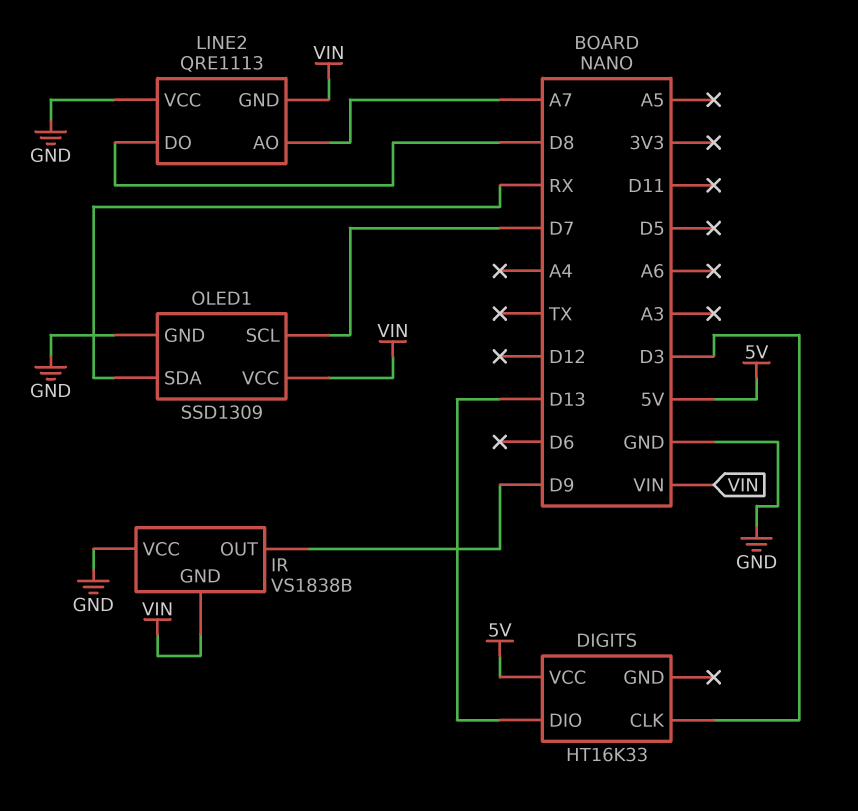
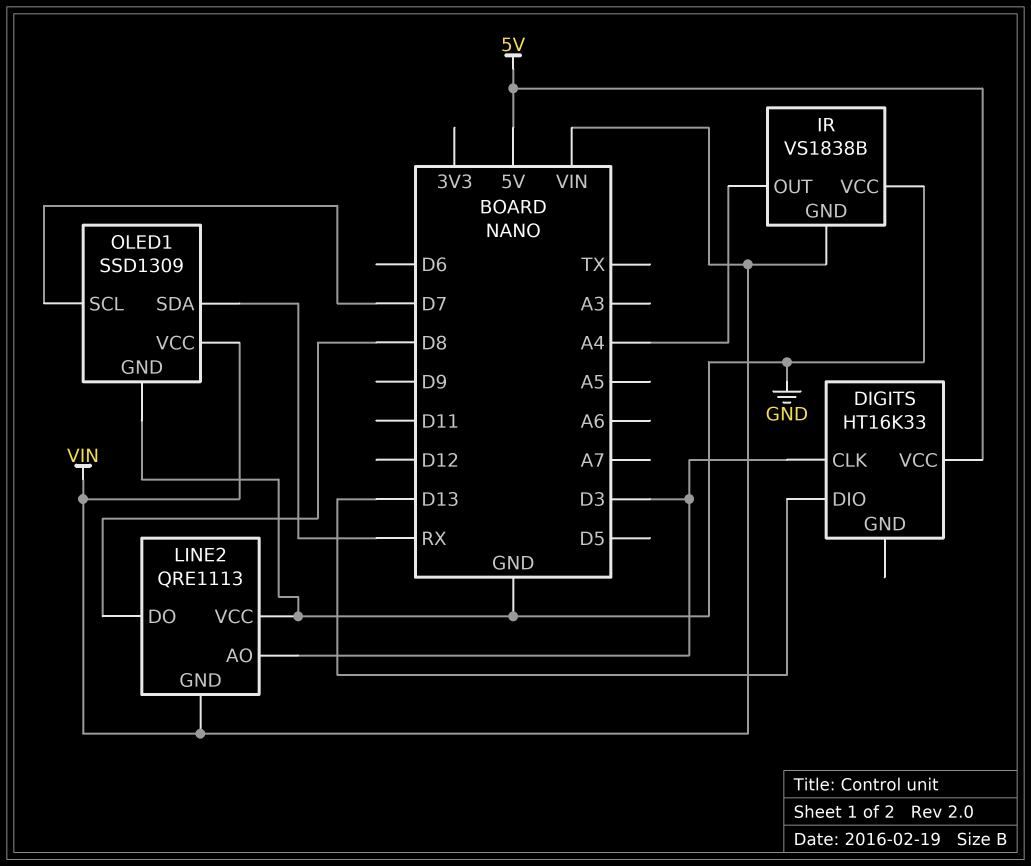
IR pin OUT: D9 -> A4
LINE2 pin AO: A7 -> D3

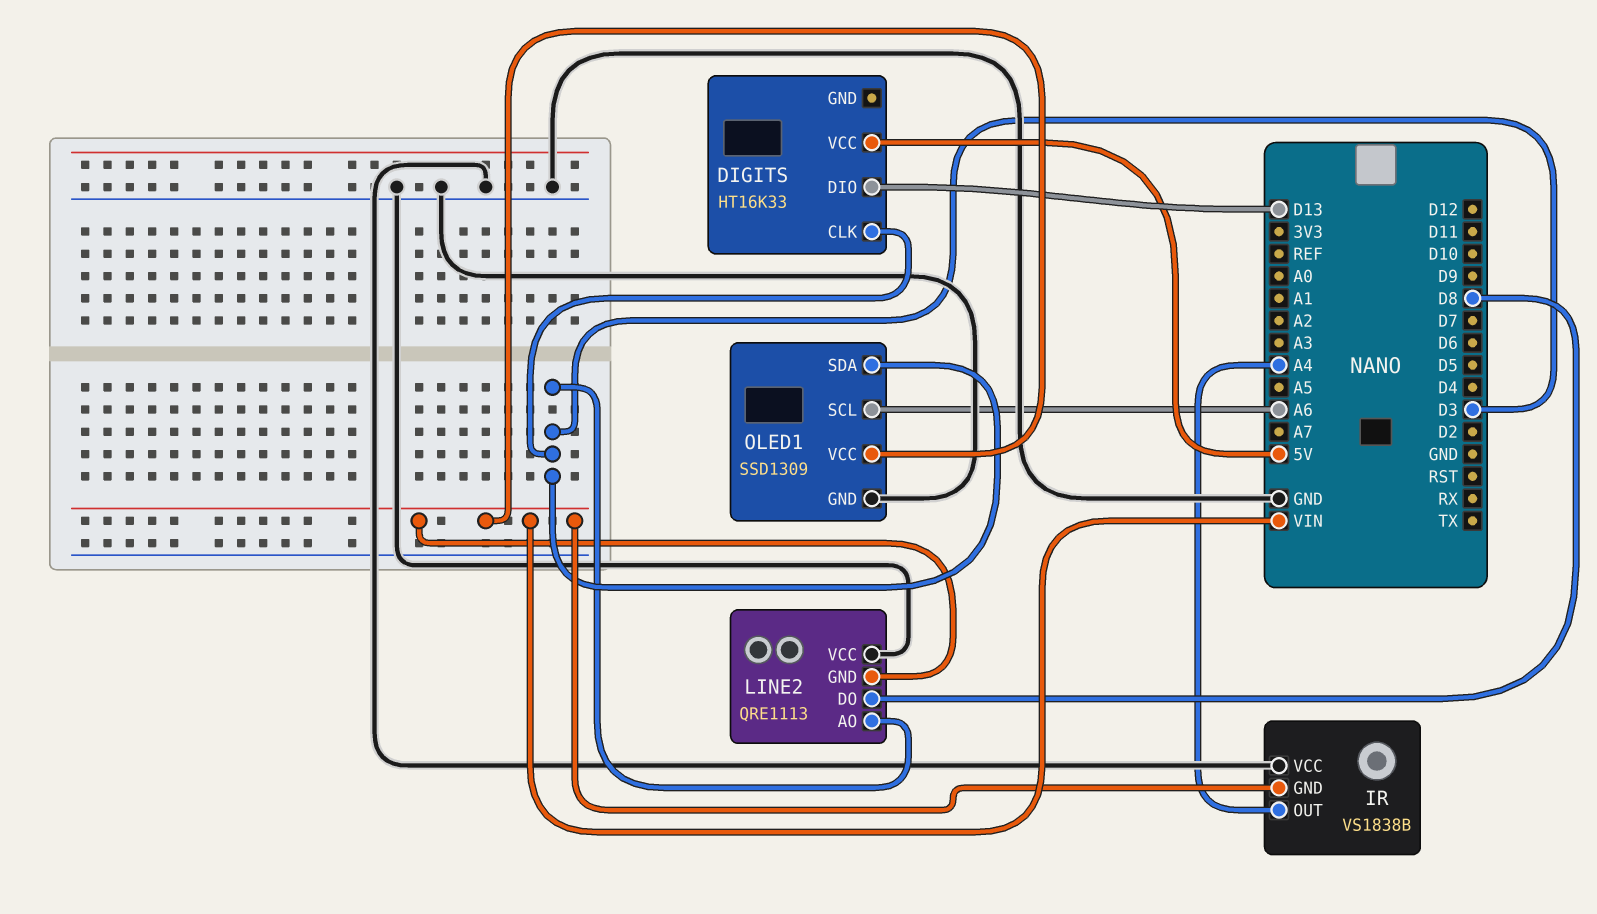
OLED1 pin SCL: D7 -> A6
OLED1 pin SDA: RX -> D3

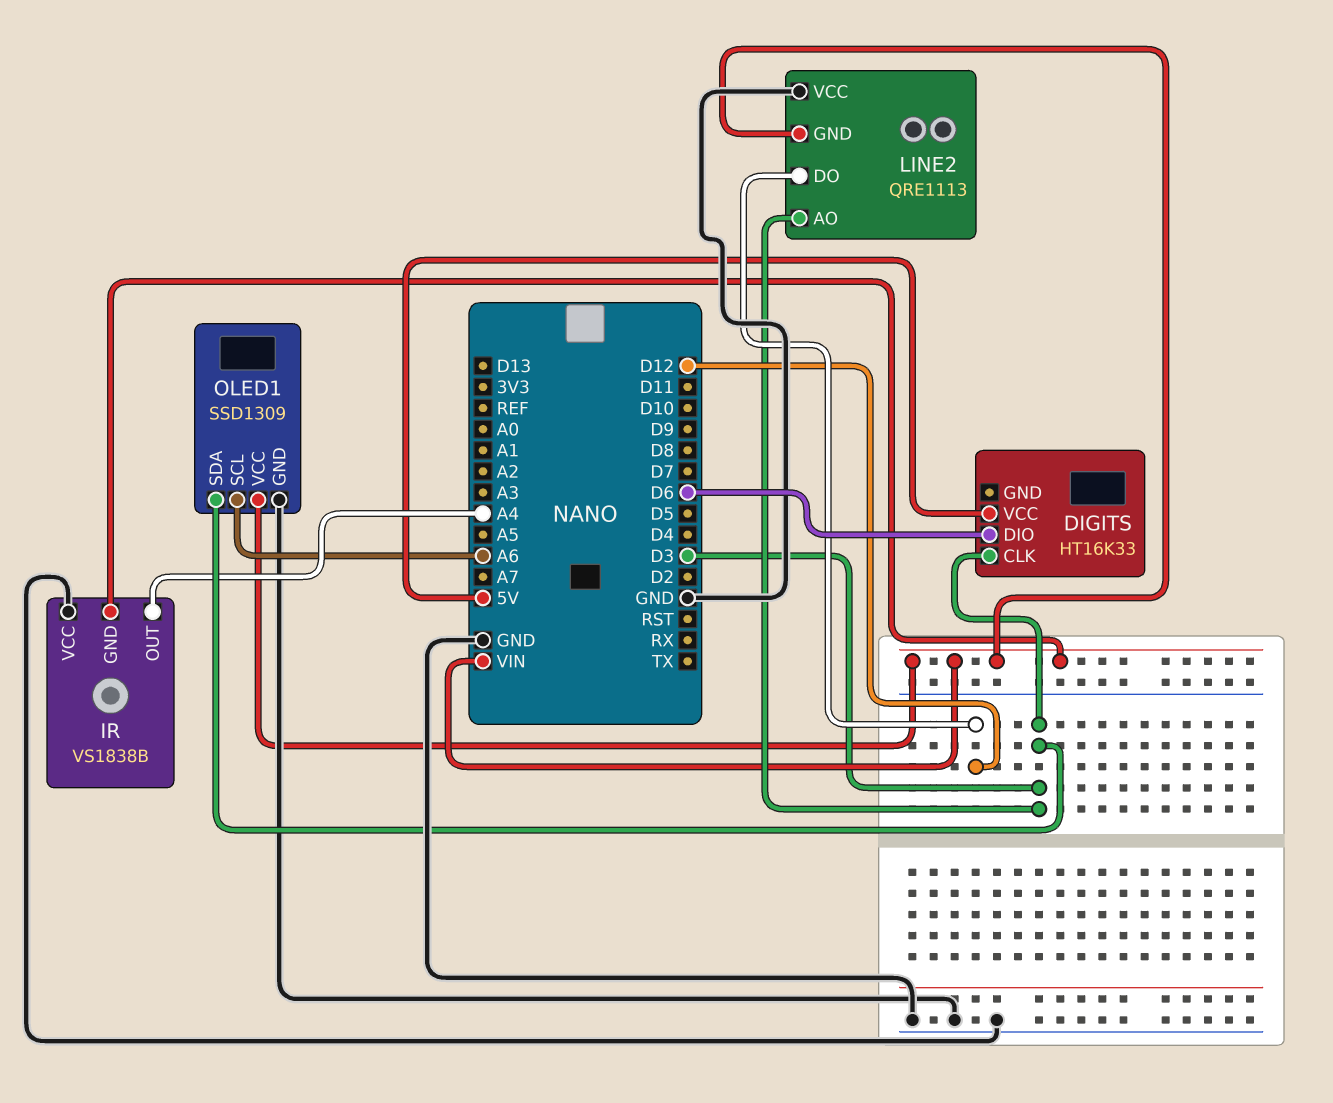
DIGITS pin DIO: D13 -> D6
LINE2 pin DO: D8 -> D12

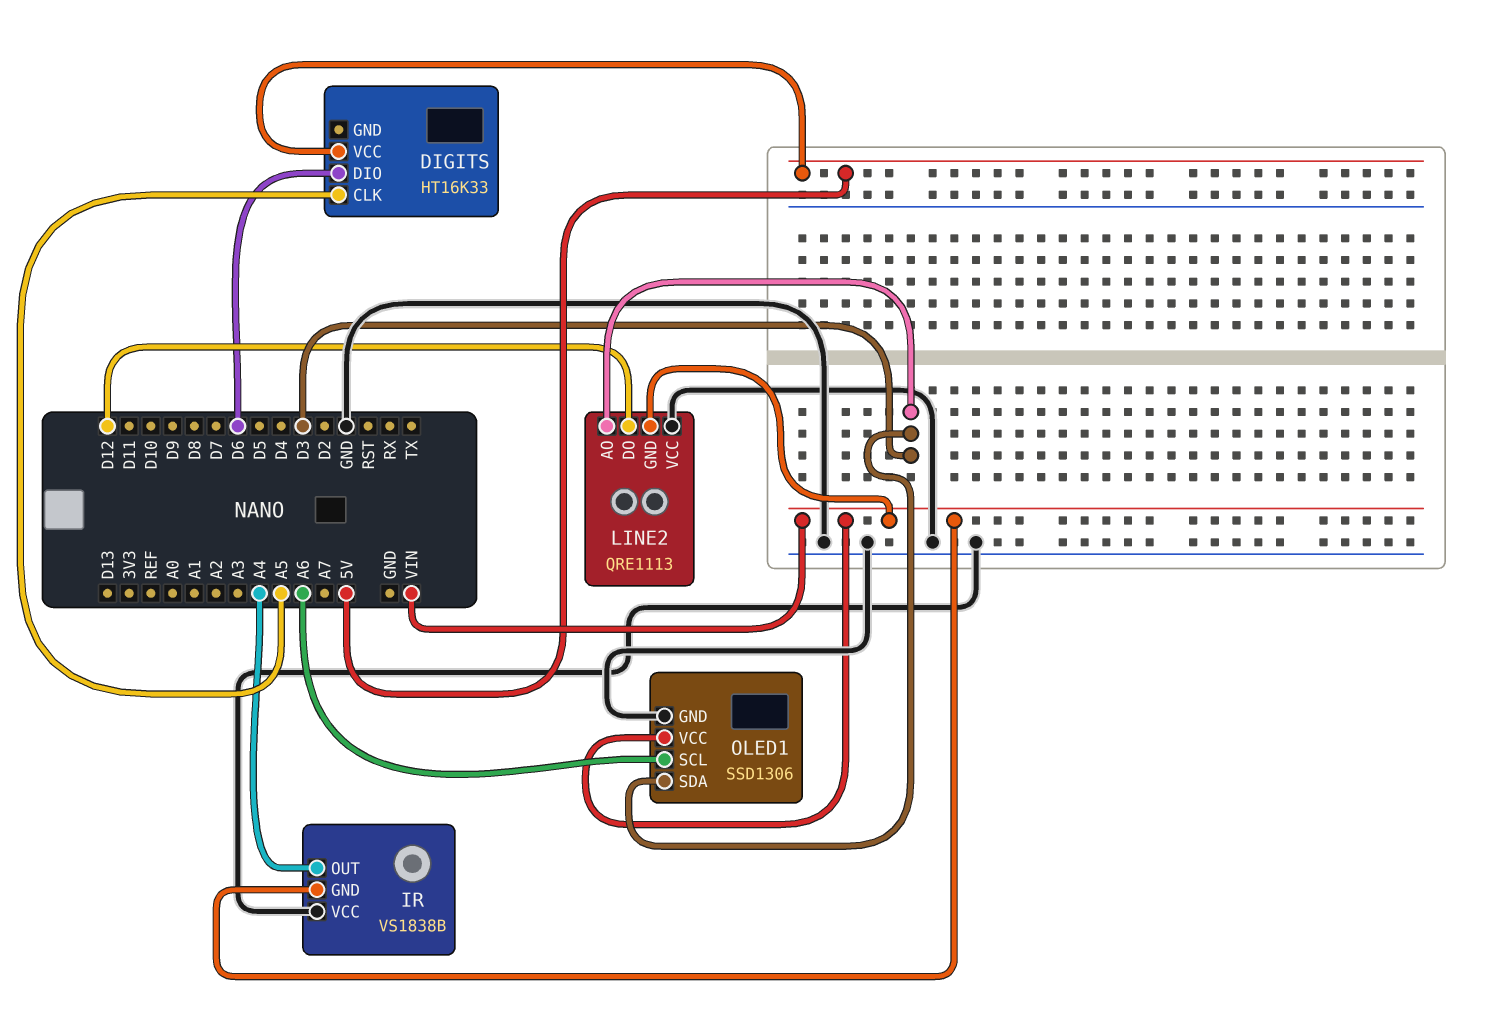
DIGITS pin CLK: D3 -> A5
OLED1: SSD1309 -> SSD1306

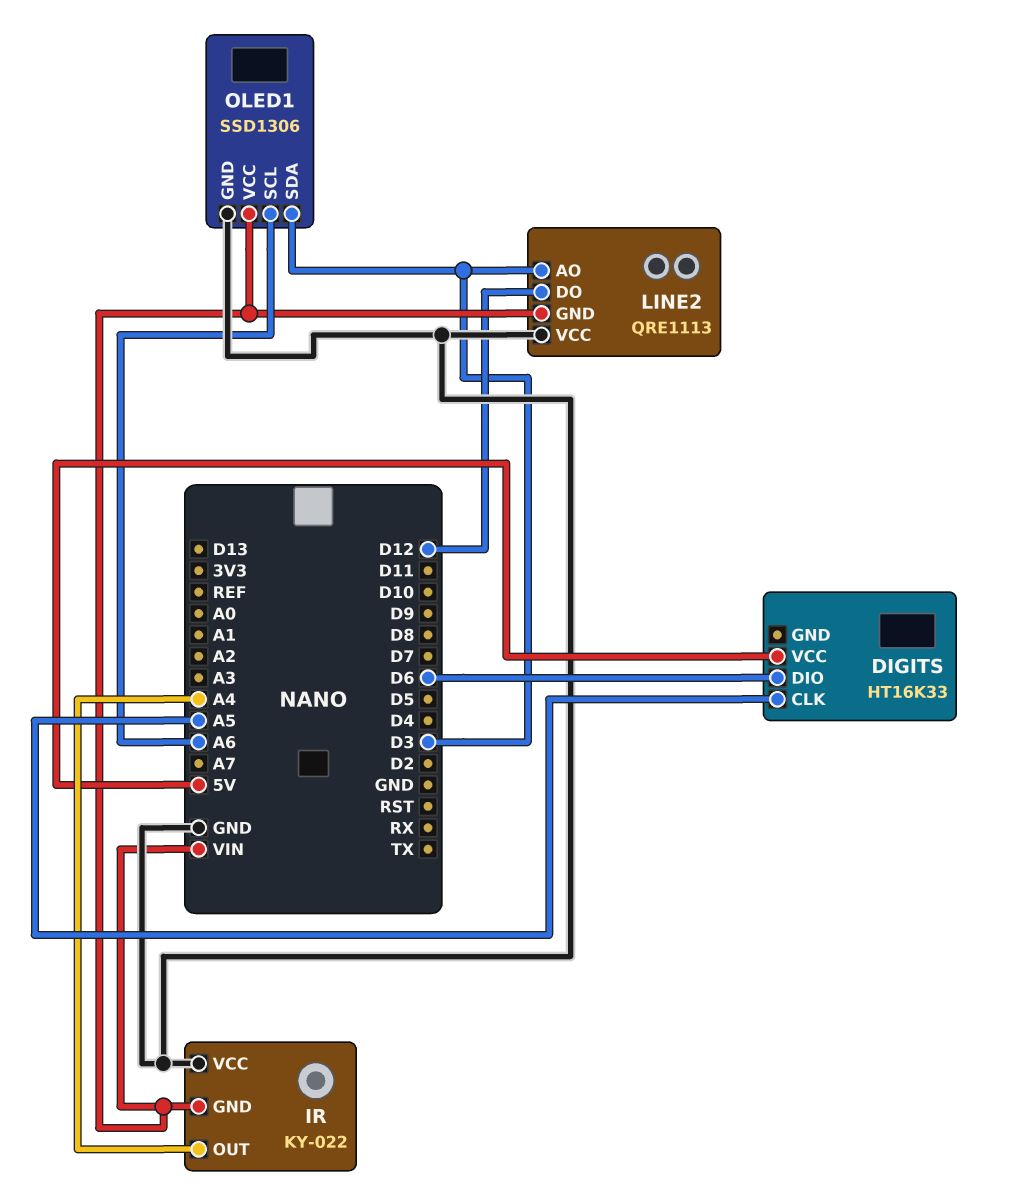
IR: VS1838B -> KY-022

